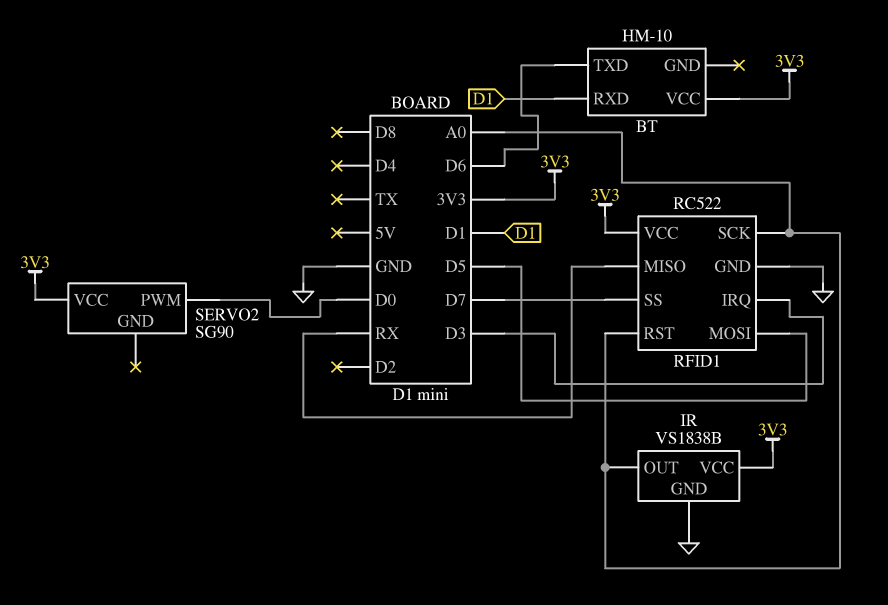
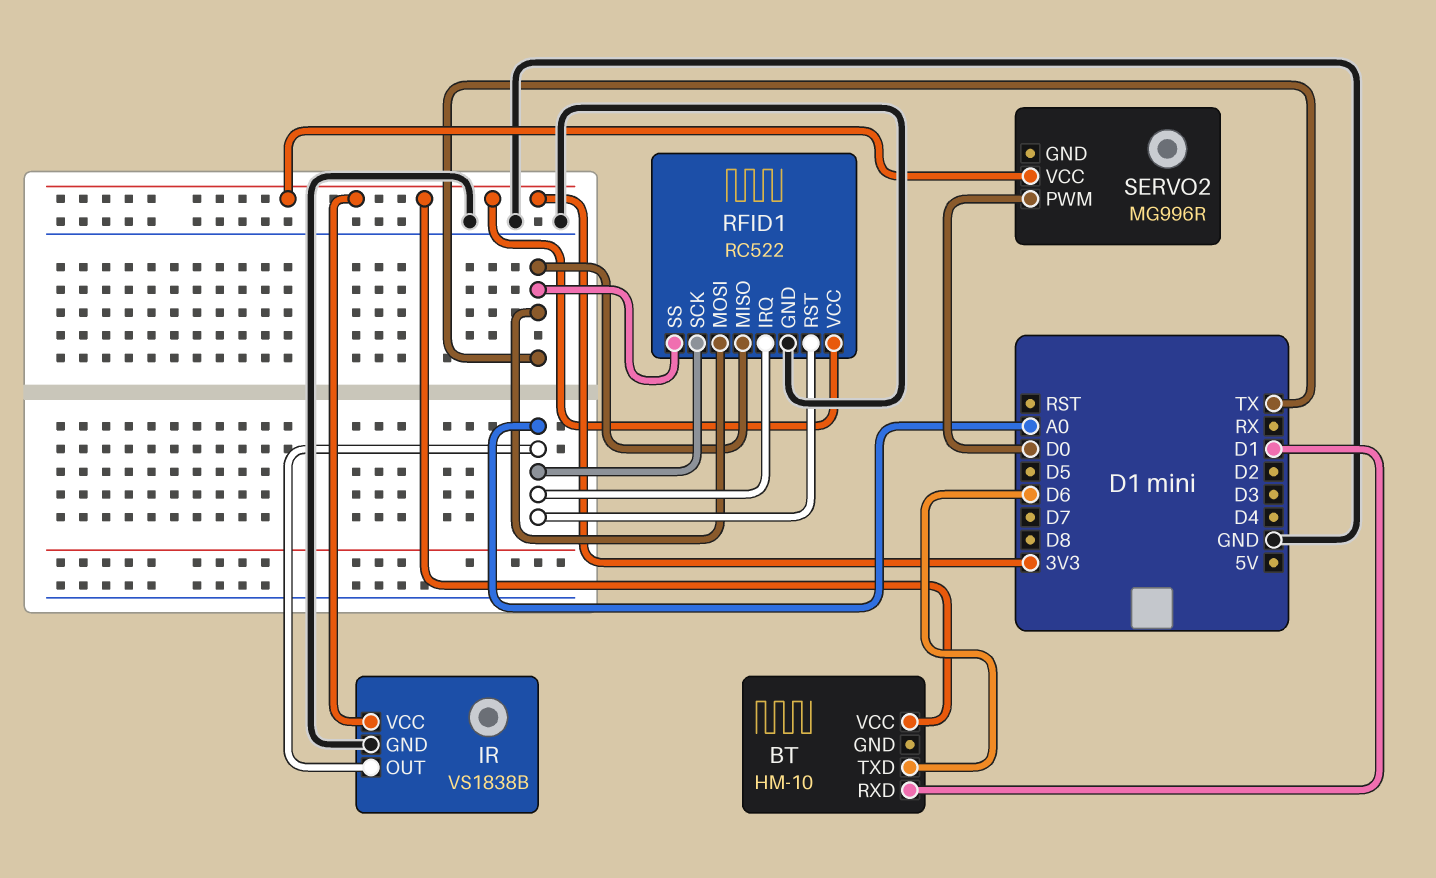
RFID1 pin IRQ: D3 -> A0
RFID1 pin MISO: RX -> TX
RFID1 pin MOSI: D5 -> TX
RFID1 pin SS: D7 -> TX
SERVO2: SG90 -> MG996R

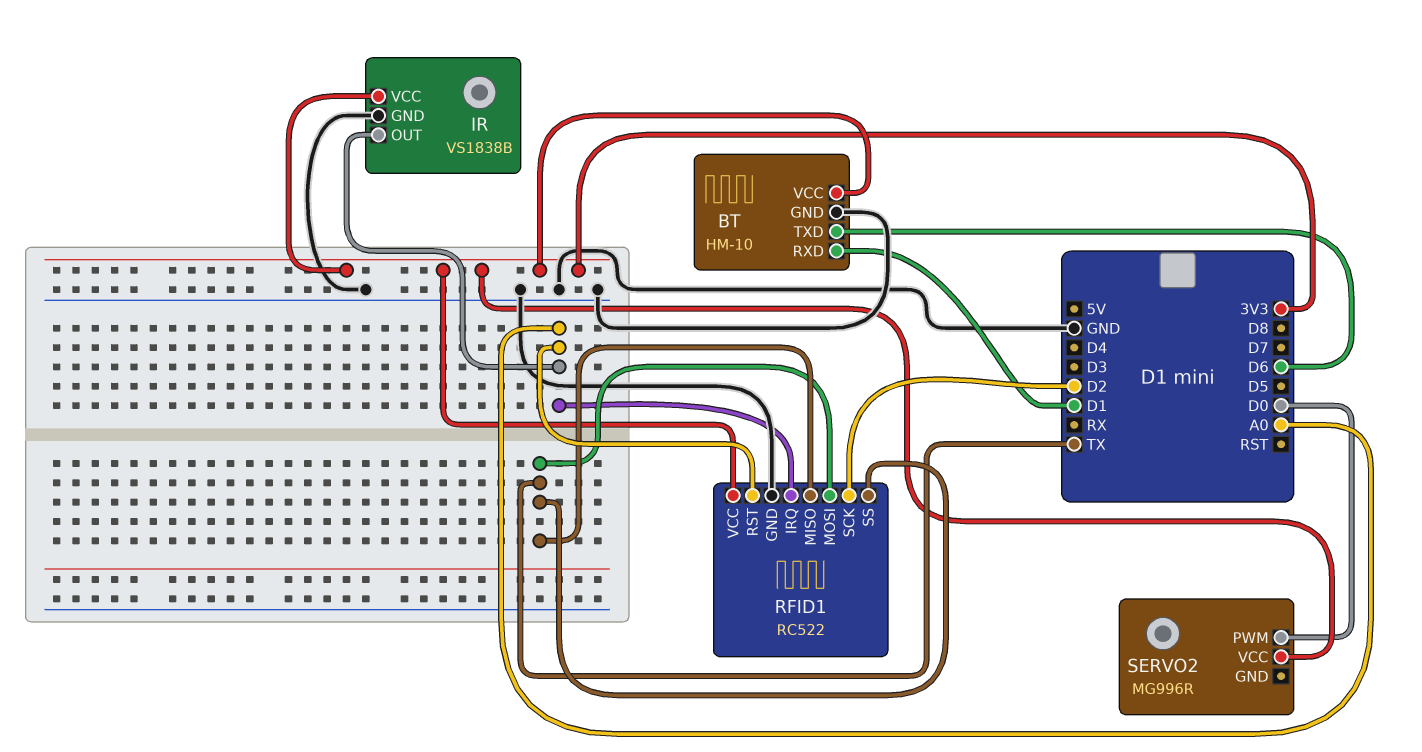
BT pin GND: none -> GND
RFID1 pin SCK: A0 -> D2

